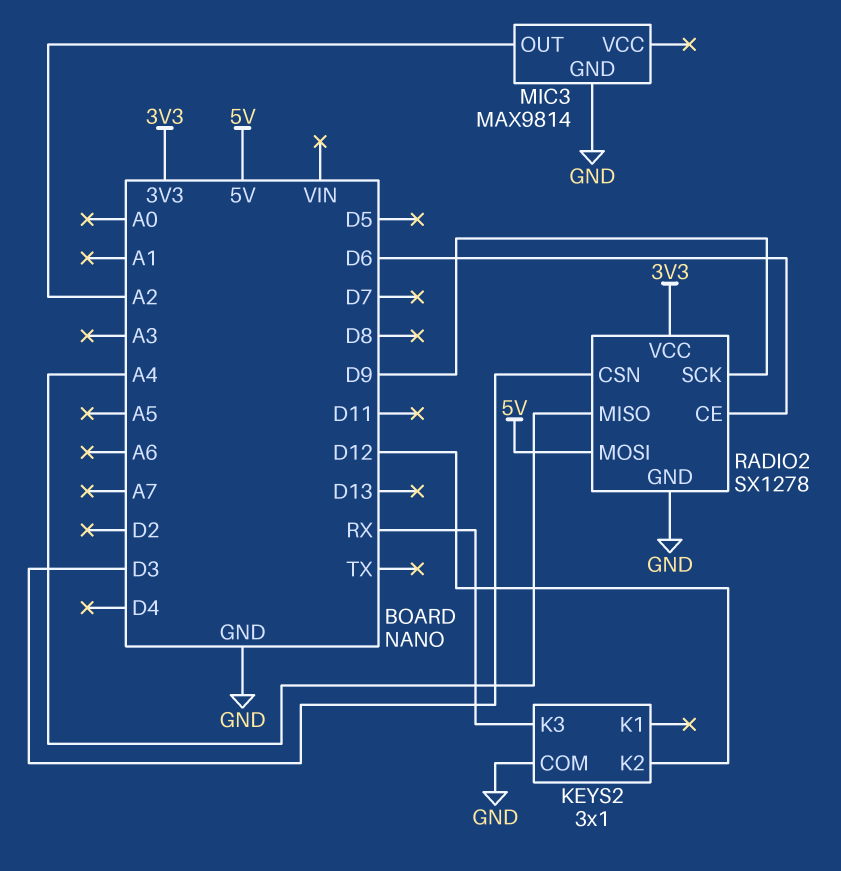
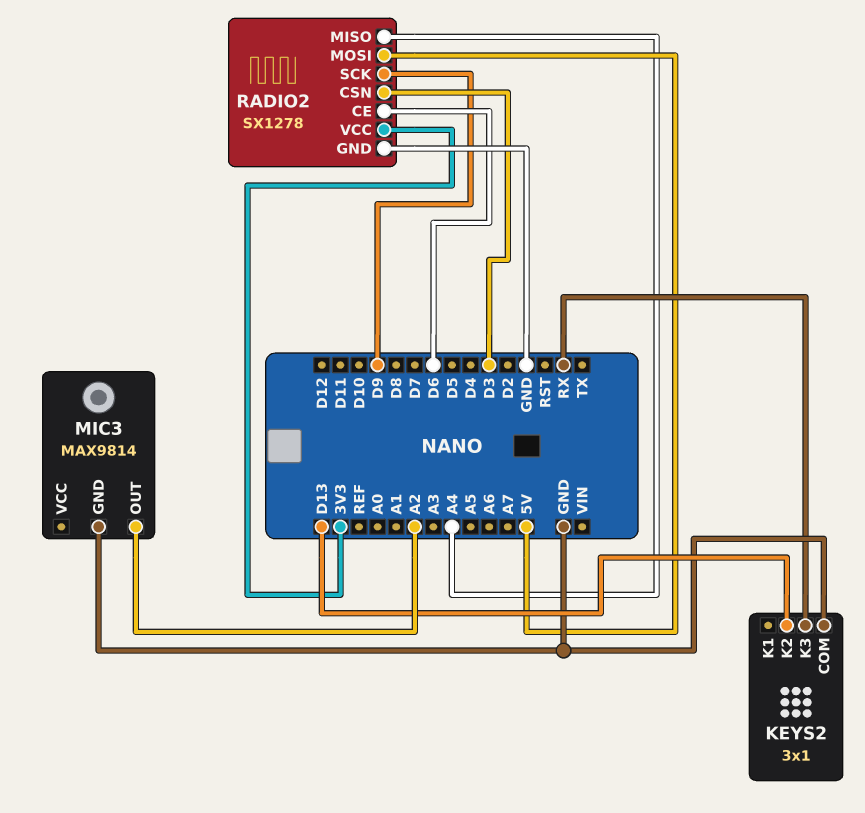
KEYS2 pin K2: D12 -> D13

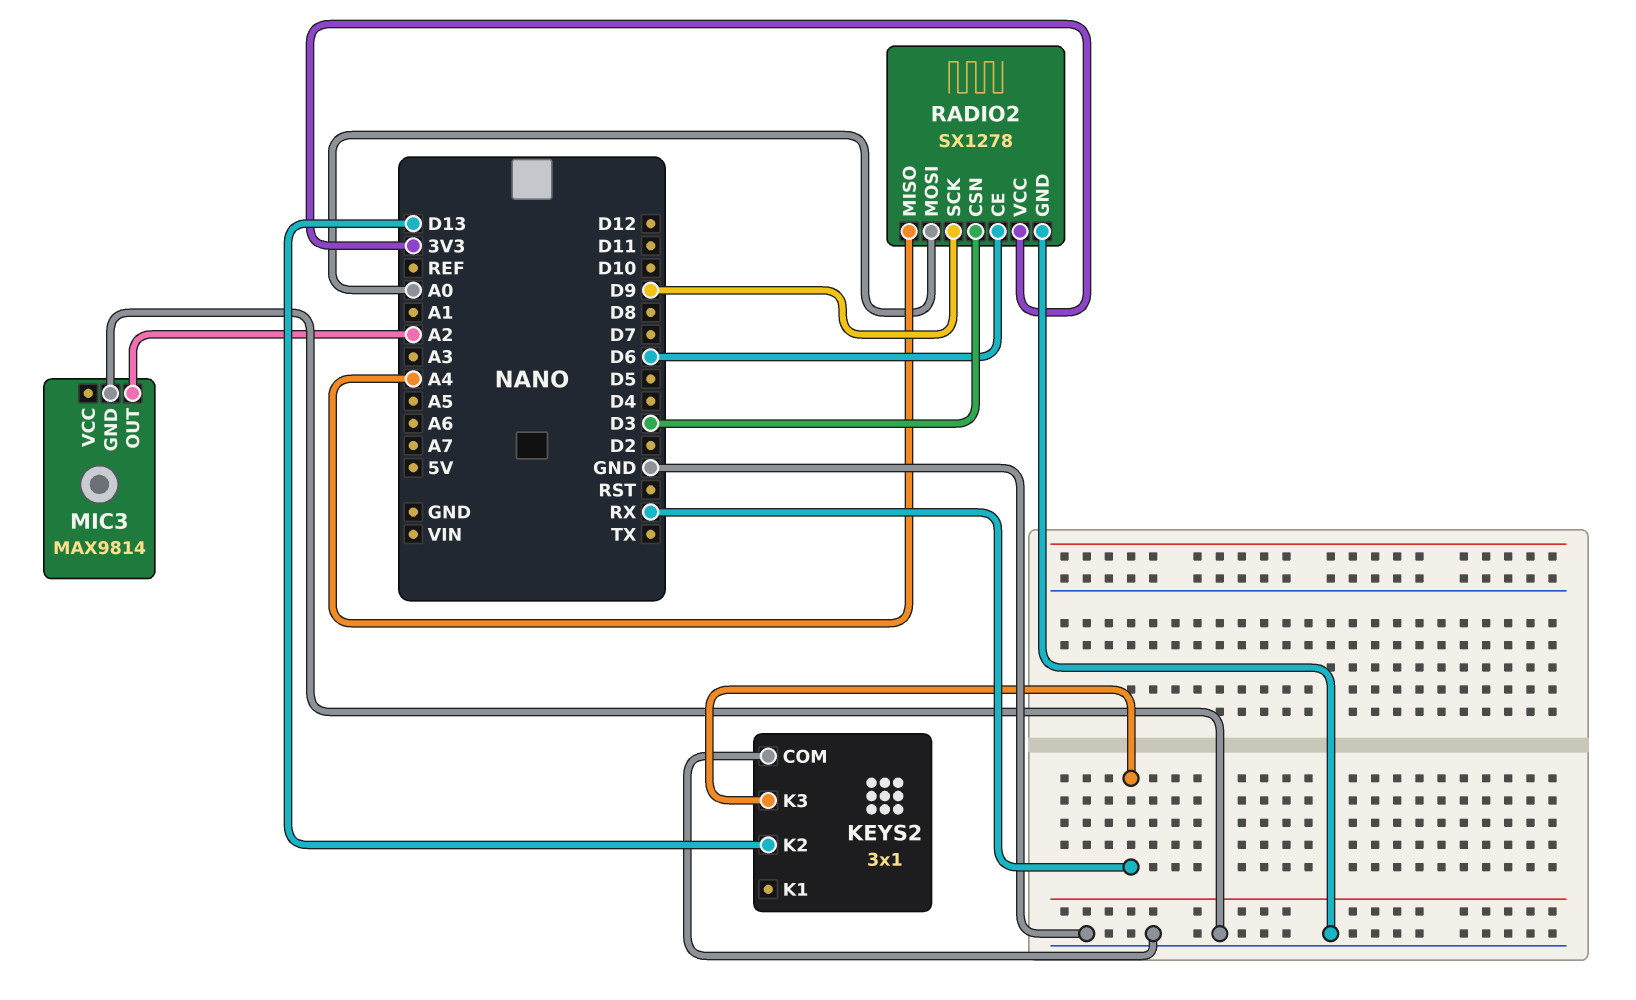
RADIO2 pin MOSI: 5V -> A0

